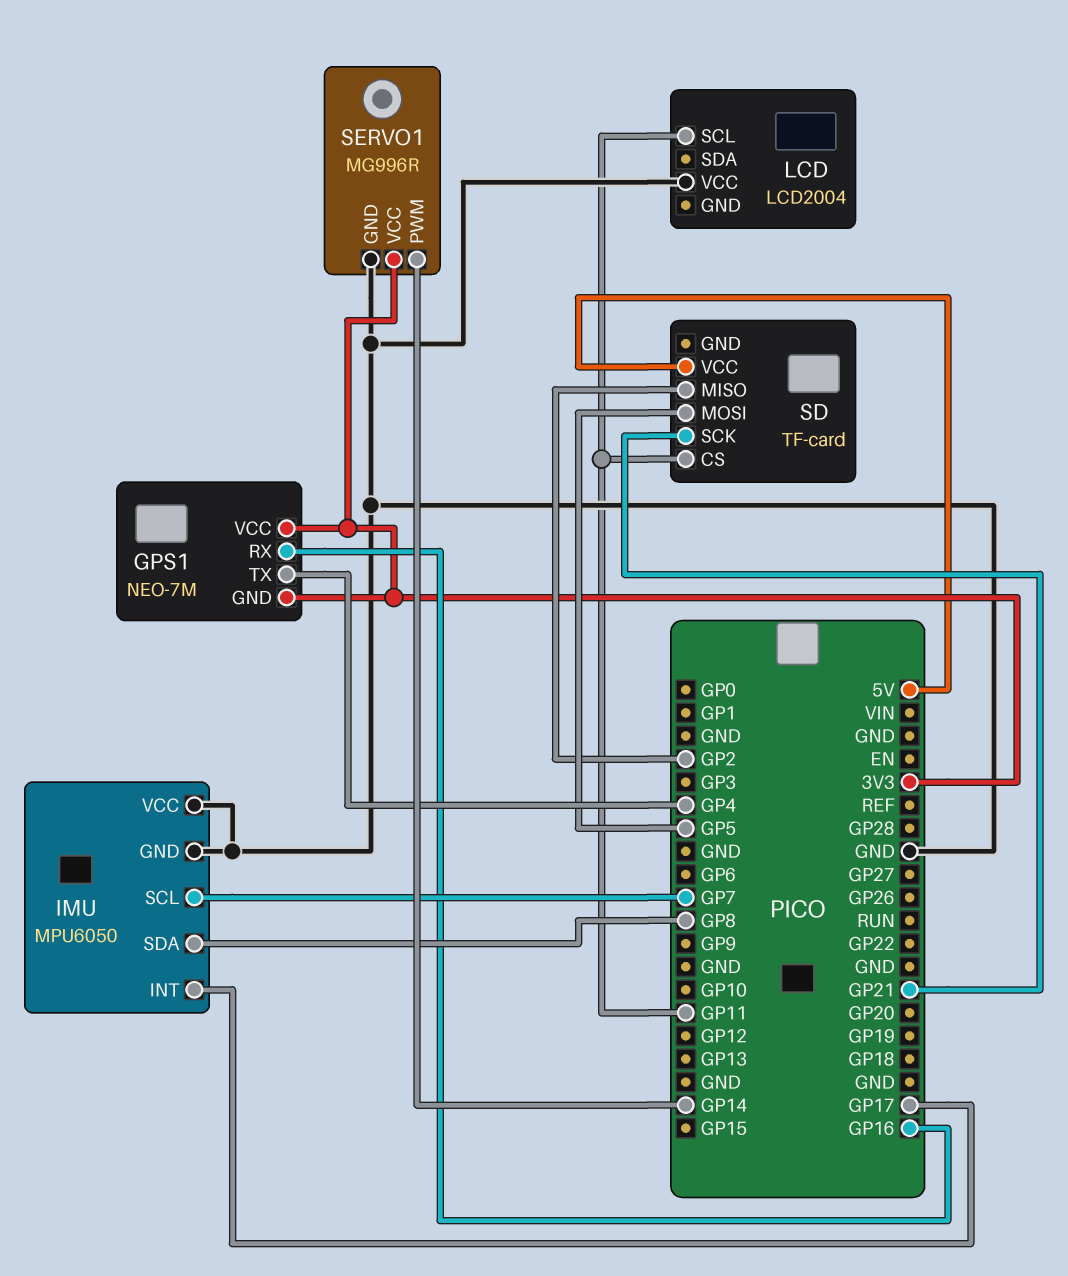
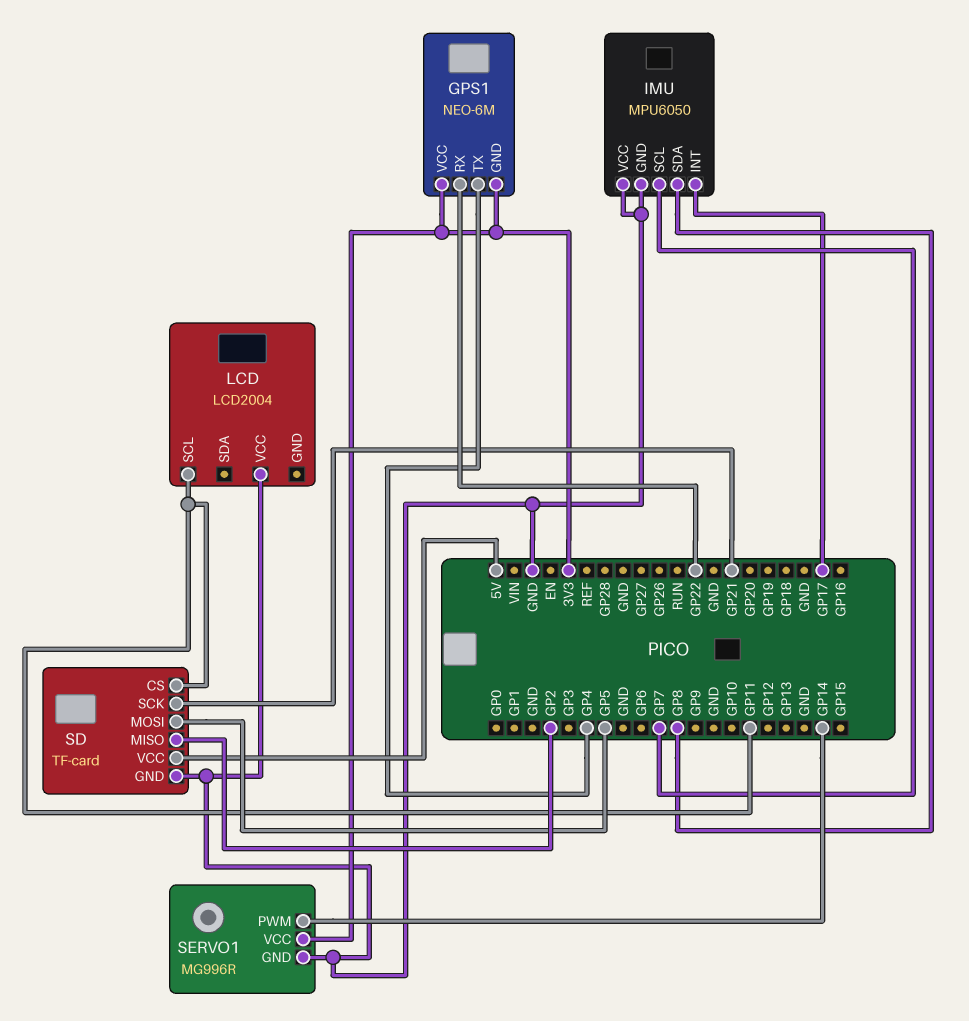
GPS1: NEO-7M -> NEO-6M
GPS1 pin RX: GP16 -> GP22
SD pin GND: none -> GND

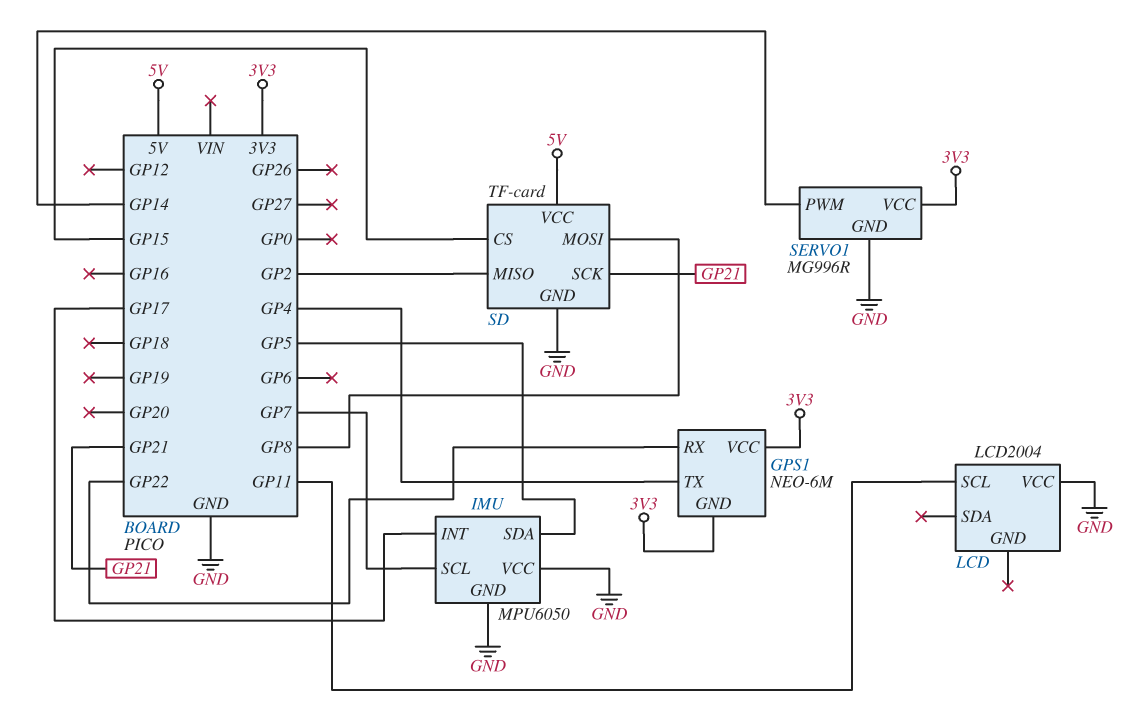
IMU pin SDA: GP8 -> GP5
SD pin CS: GP11 -> GP15
SD pin MOSI: GP5 -> GP8

